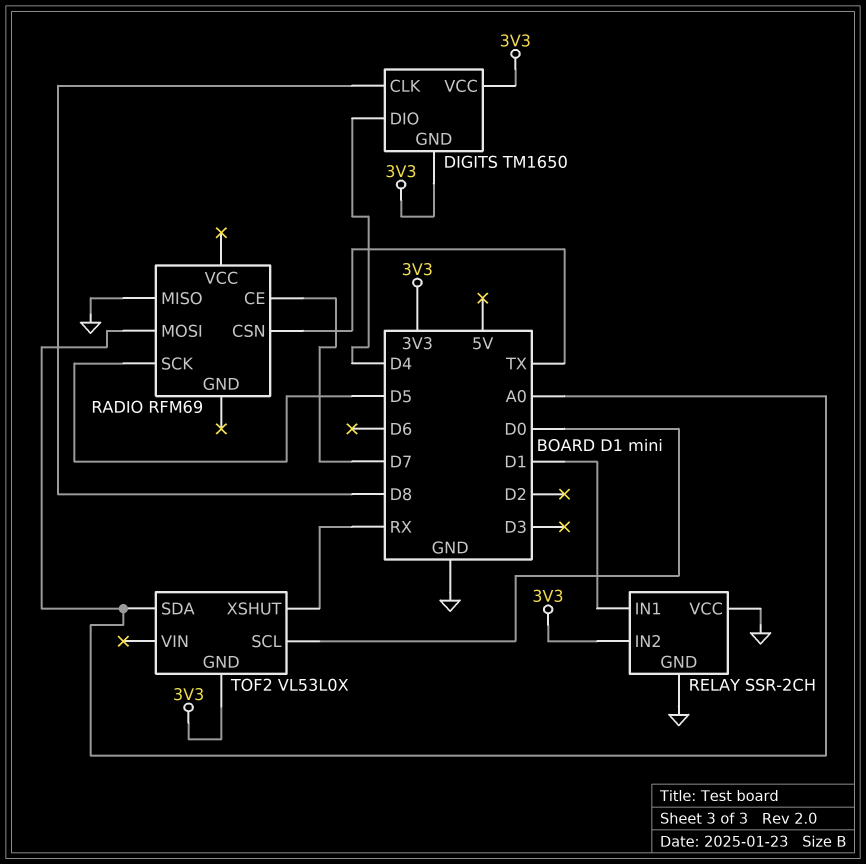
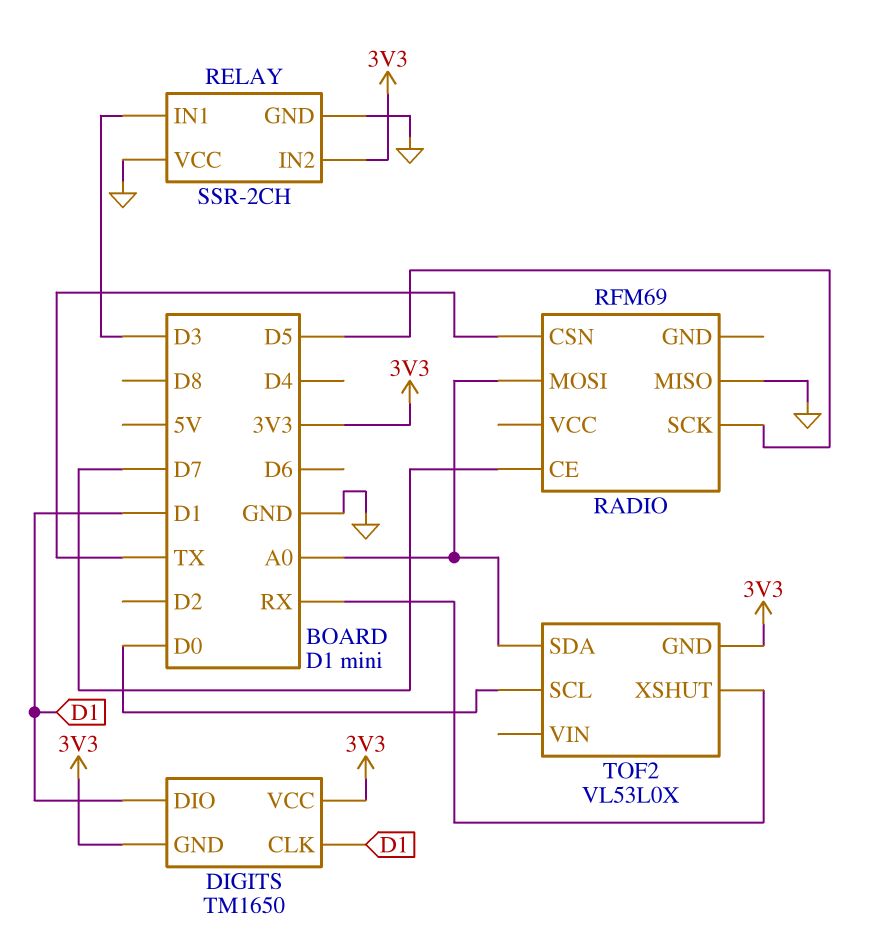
DIGITS pin CLK: D8 -> D1
DIGITS pin DIO: D4 -> D1
RELAY pin IN1: D1 -> D3

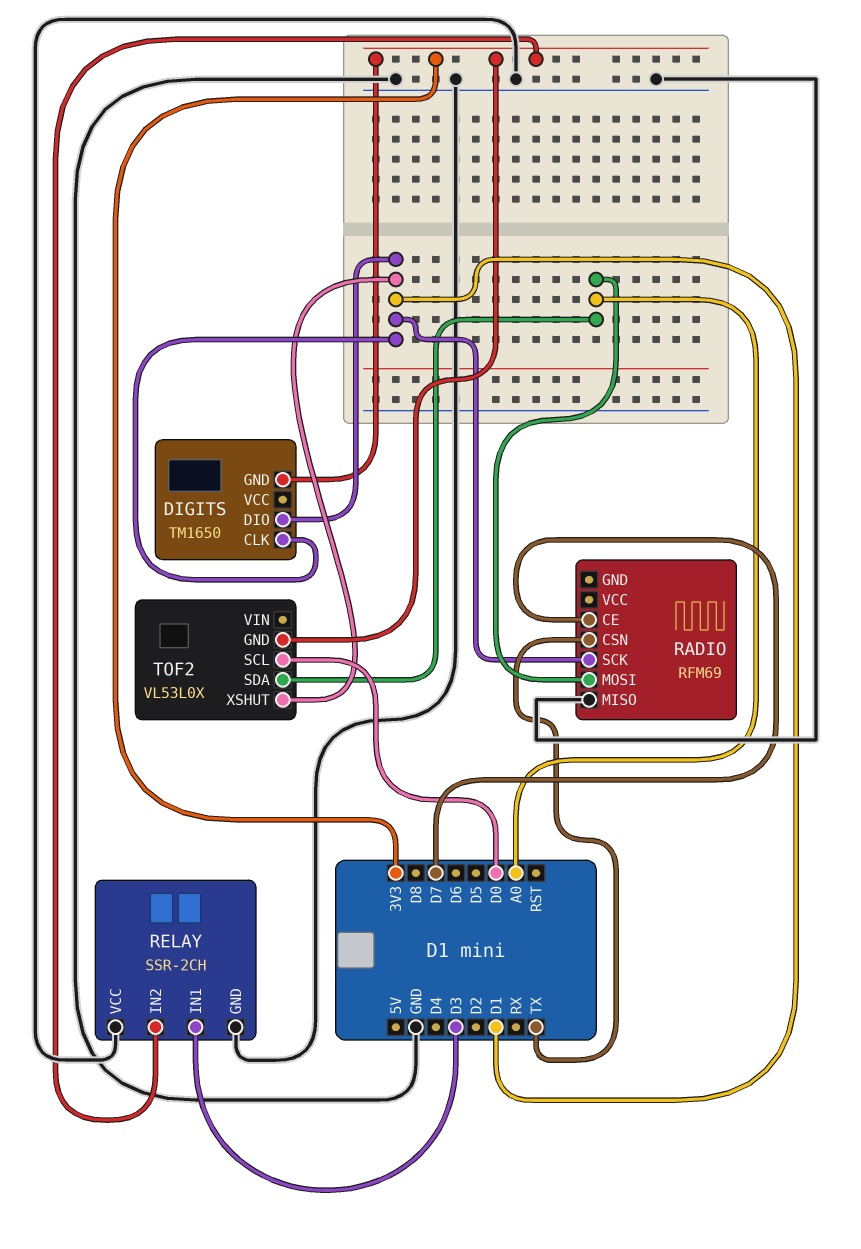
DIGITS pin VCC: 3V3 -> none
RADIO pin SCK: D5 -> D1
TOF2 pin XSHUT: RX -> D1

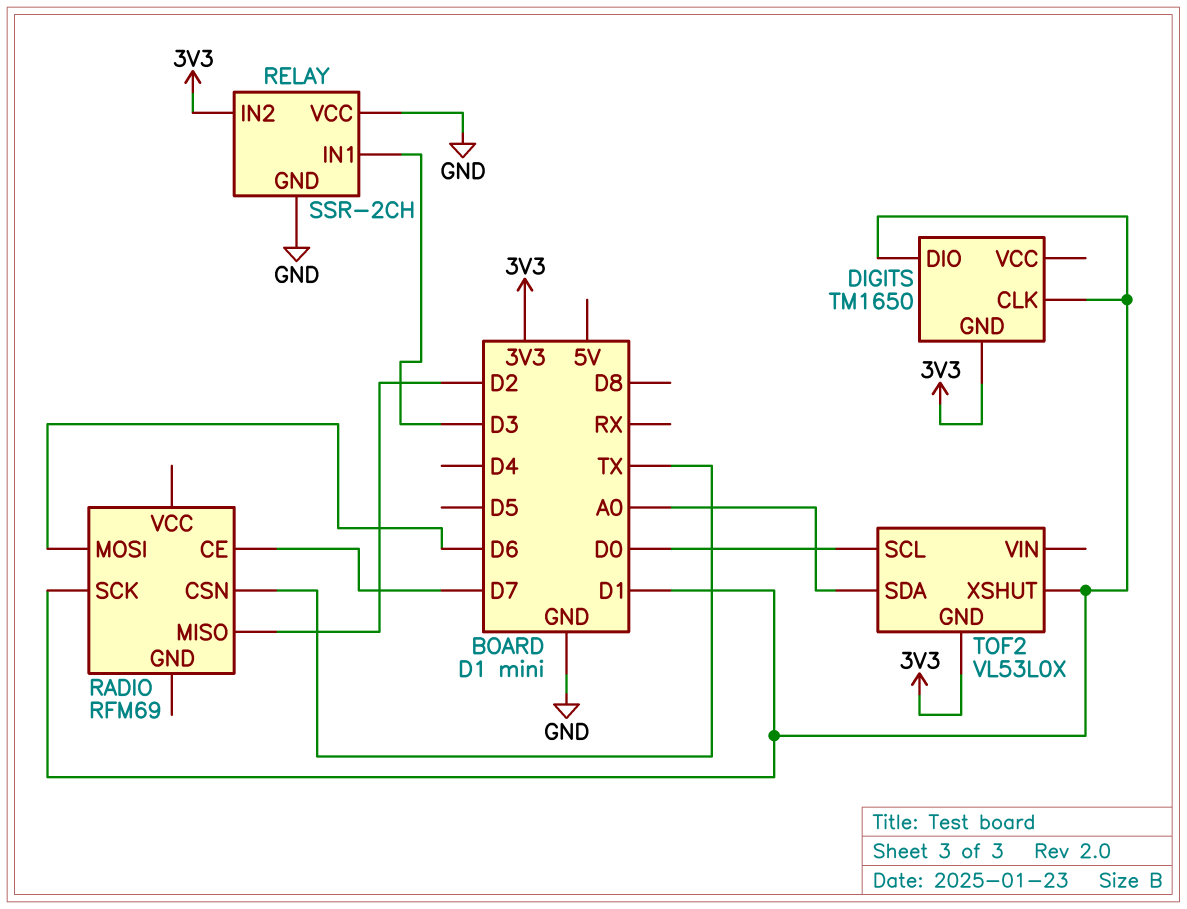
RADIO pin MISO: GND -> D2
RADIO pin MOSI: A0 -> D6

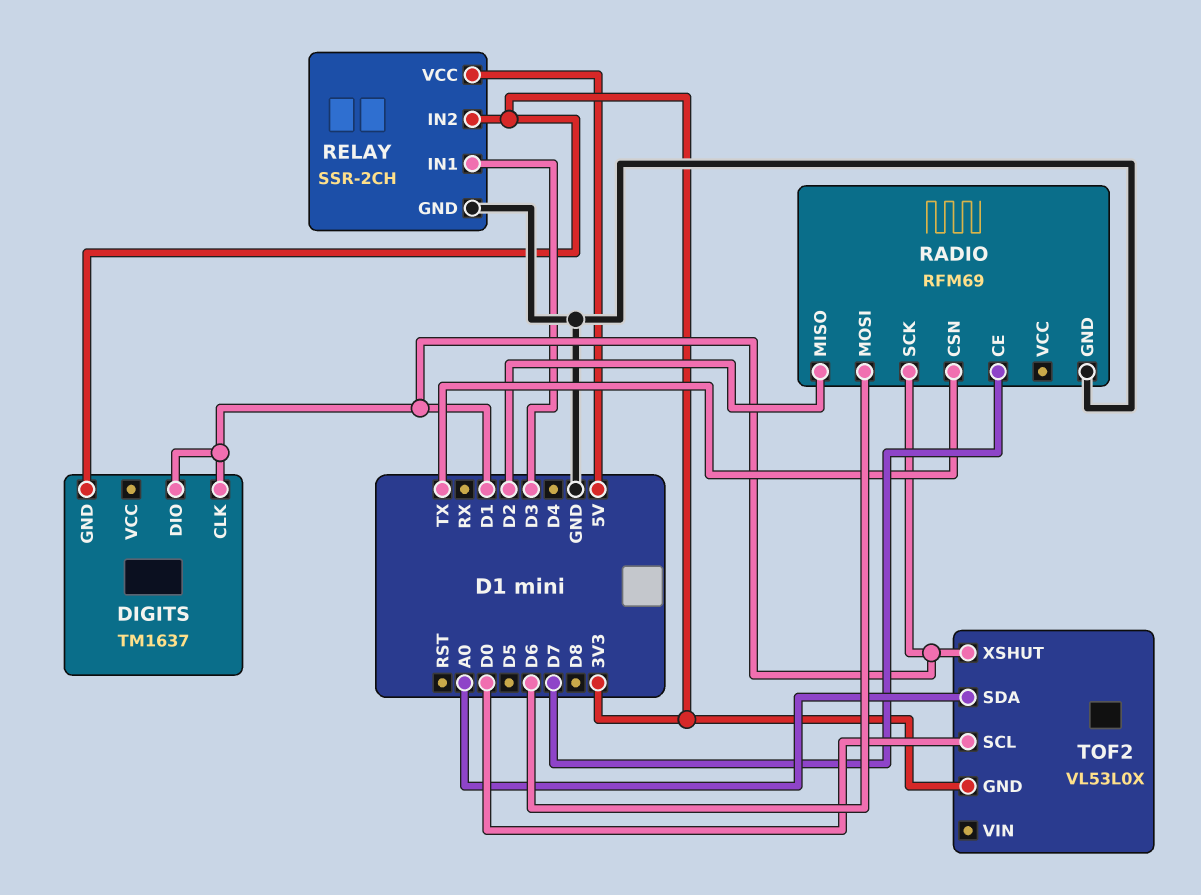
DIGITS: TM1650 -> TM1637
RADIO pin GND: none -> GND
RELAY pin VCC: GND -> 5V

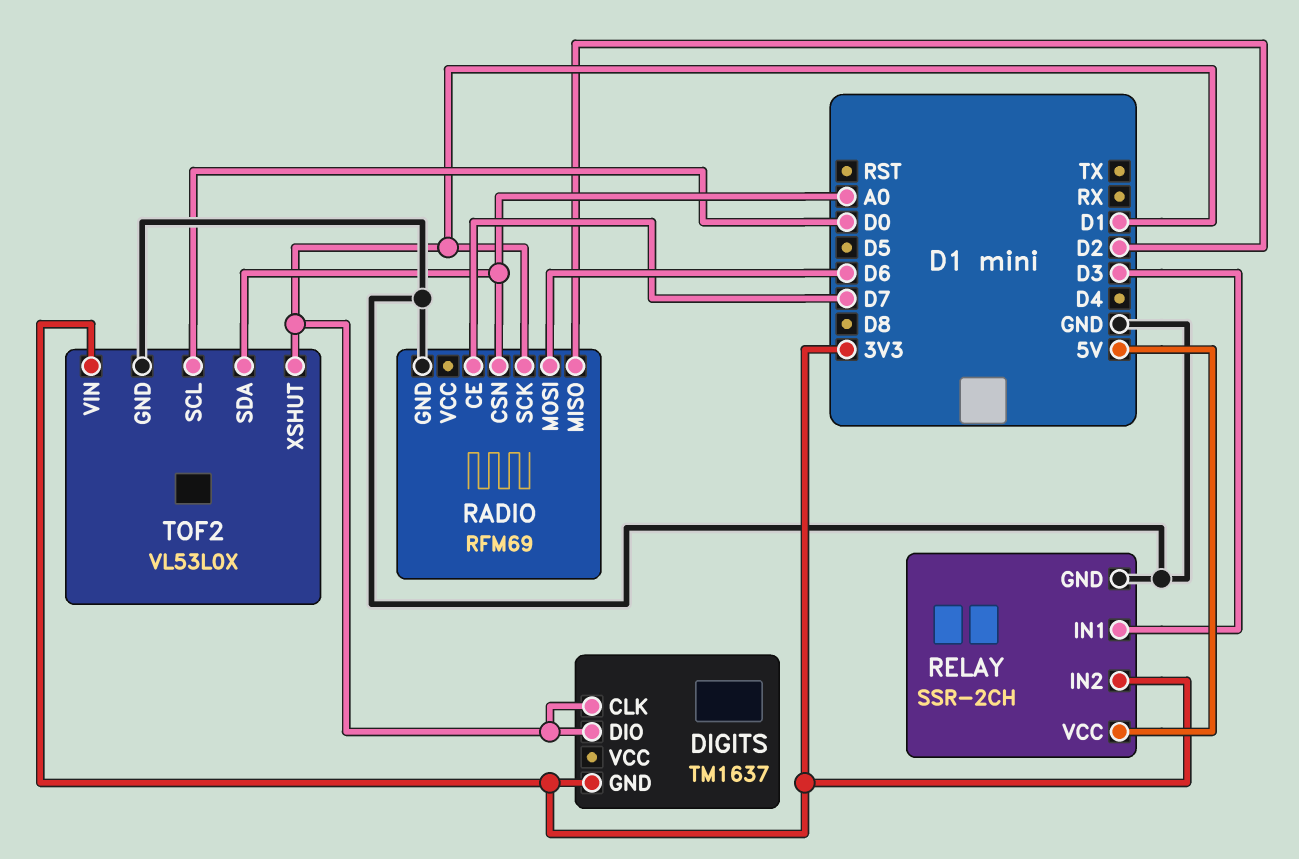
RADIO pin CSN: TX -> A0
TOF2 pin GND: 3V3 -> GND
TOF2 pin VIN: none -> 3V3

